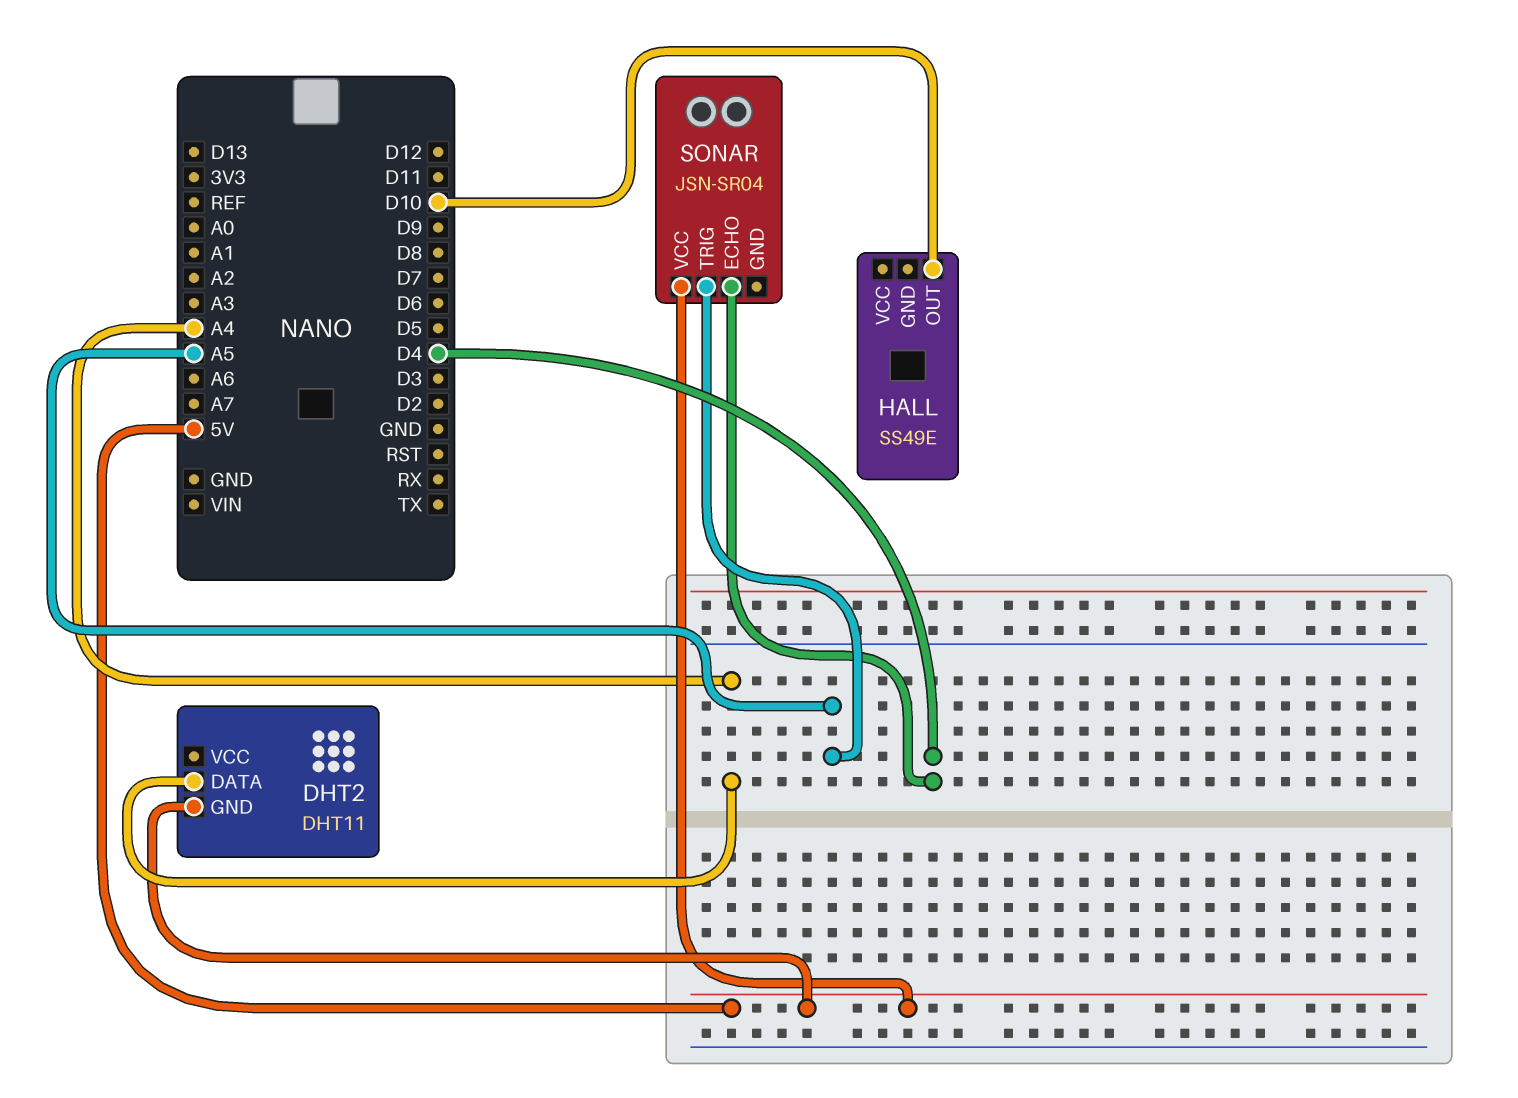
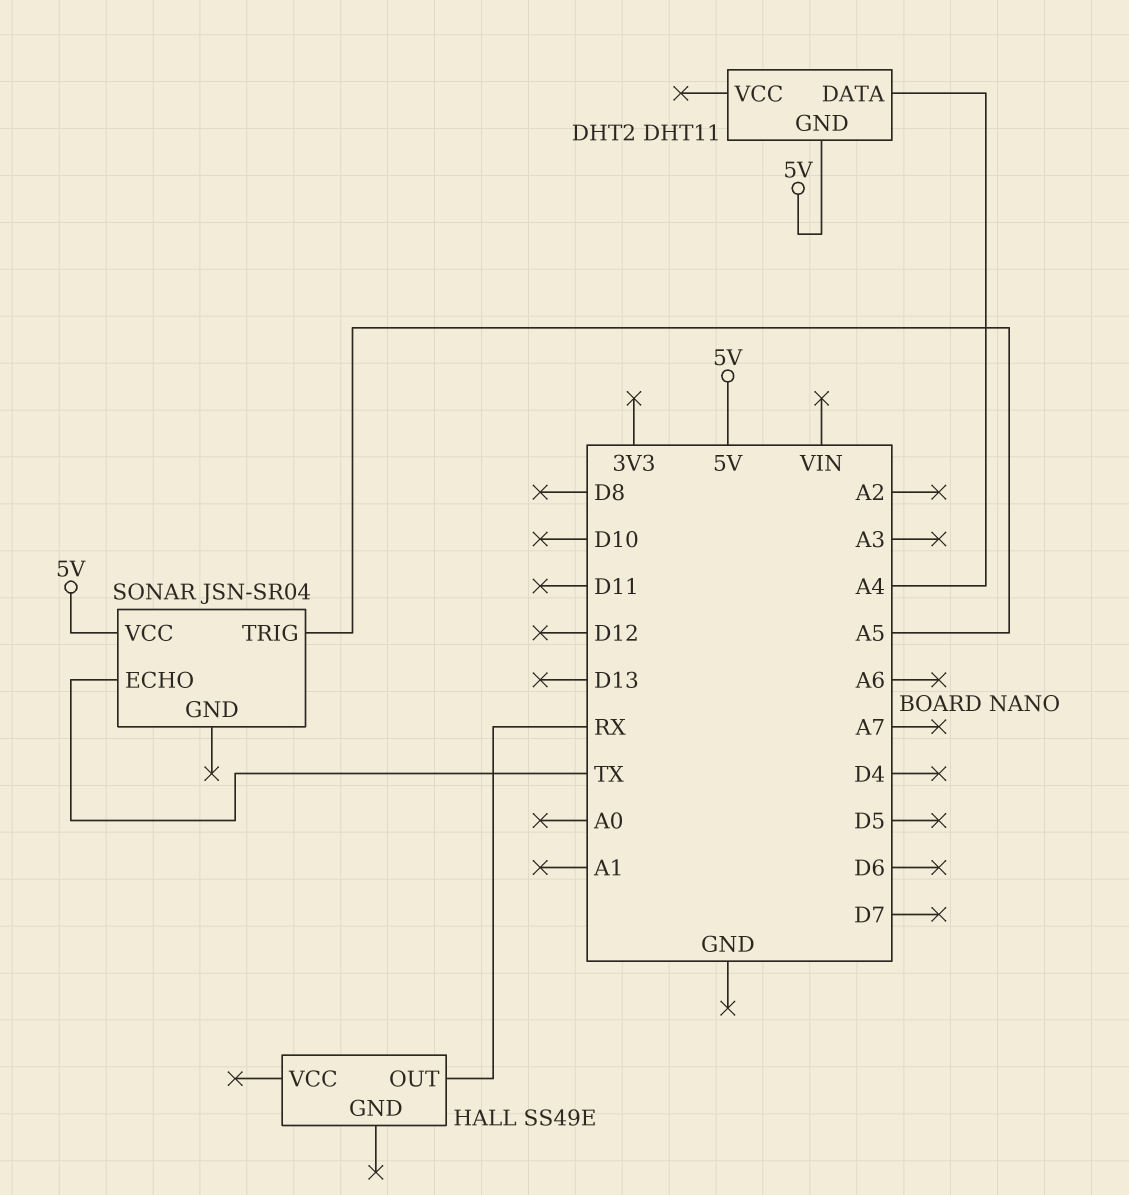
HALL pin OUT: D10 -> RX
SONAR pin ECHO: D4 -> TX

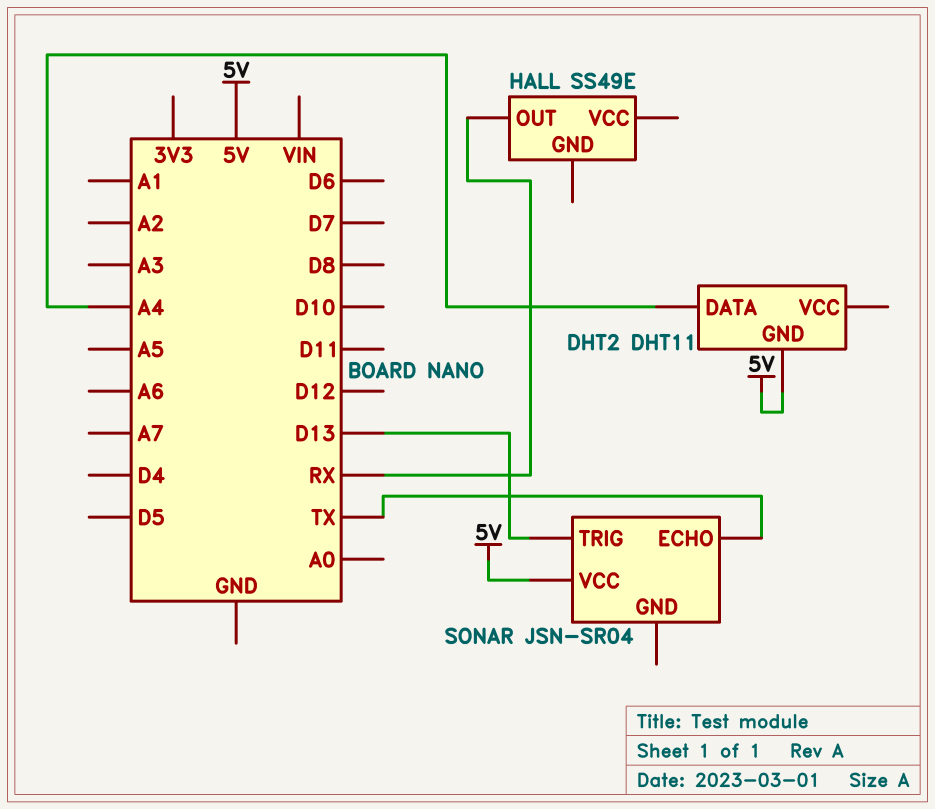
SONAR pin TRIG: A5 -> D13

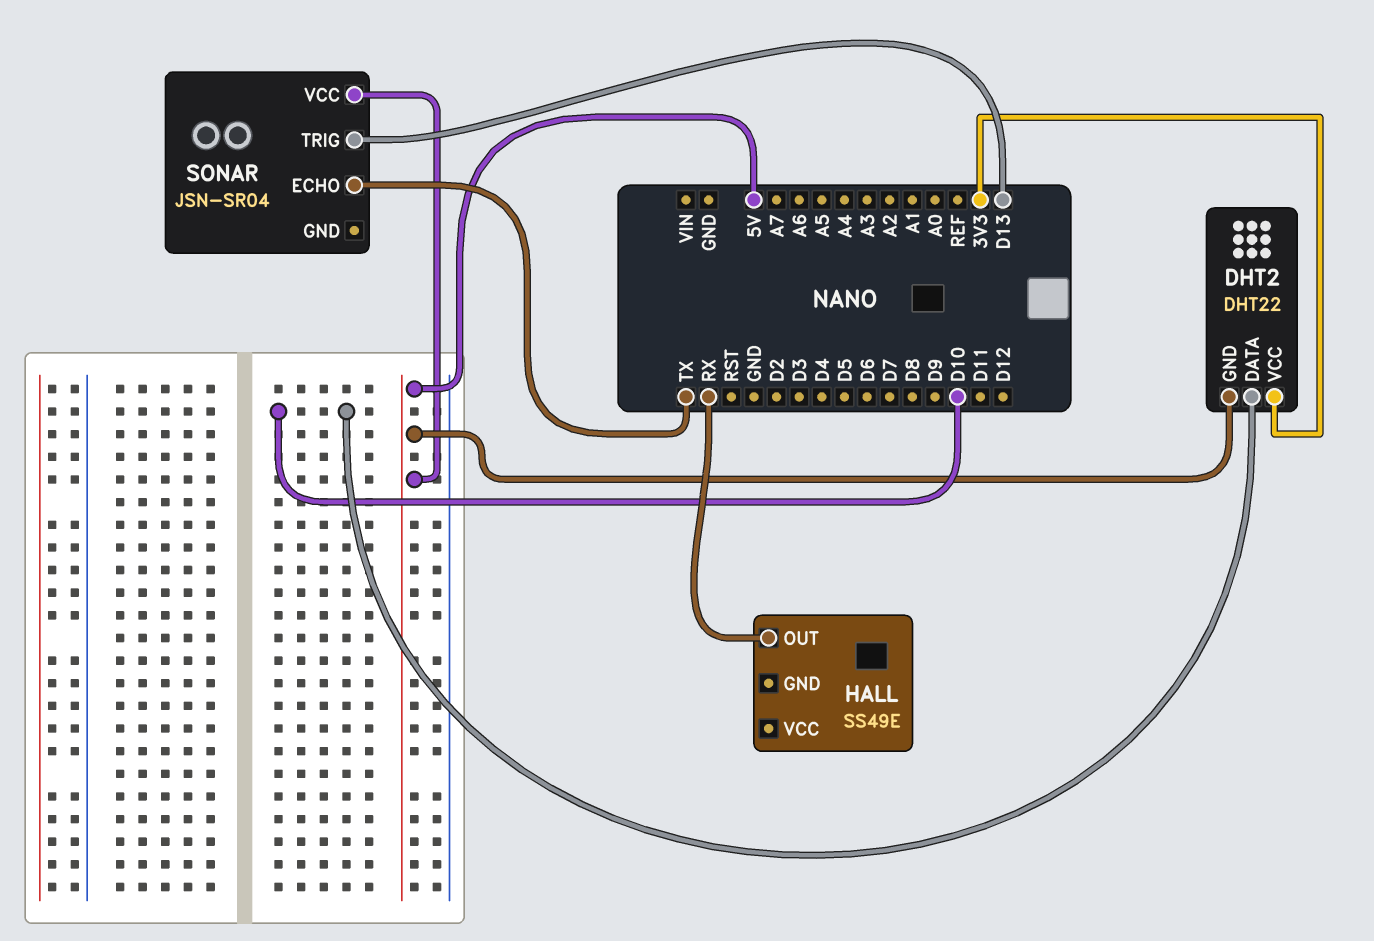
DHT2: DHT11 -> DHT22
DHT2 pin DATA: A4 -> D10
DHT2 pin VCC: none -> 3V3

